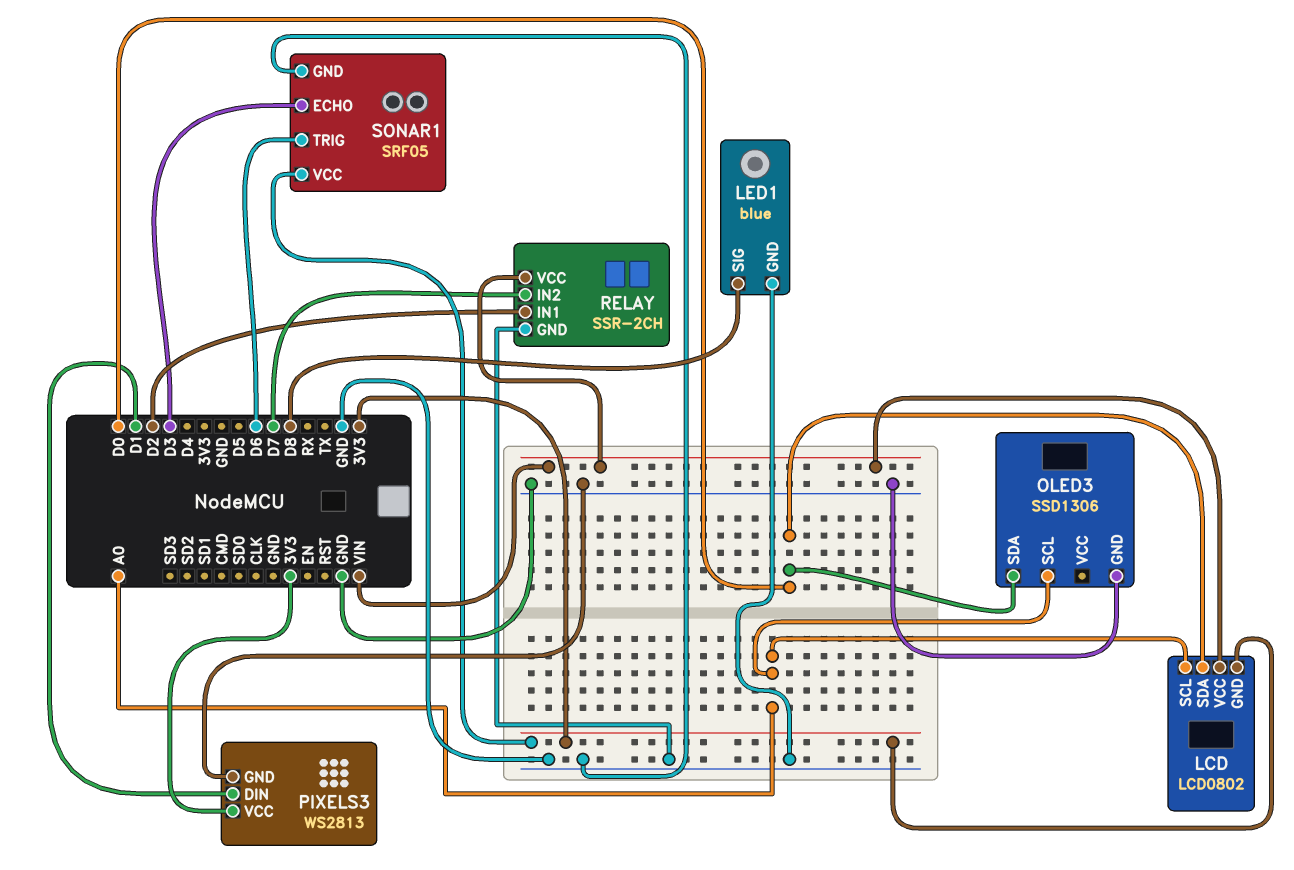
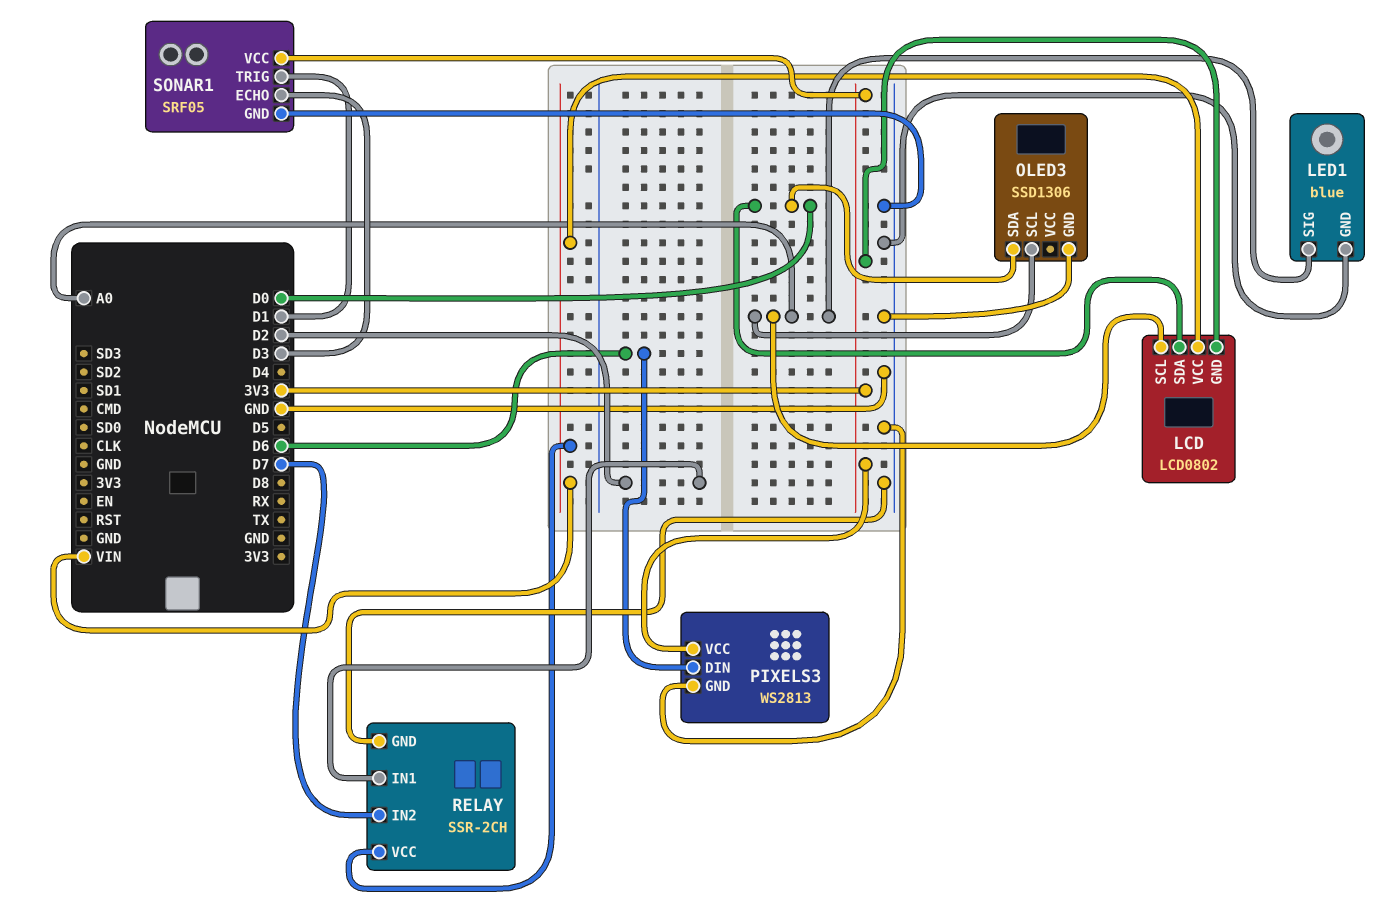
LED1 pin SIG: D8 -> A0
PIXELS3 pin DIN: D1 -> D6
SONAR1 pin TRIG: D6 -> D1

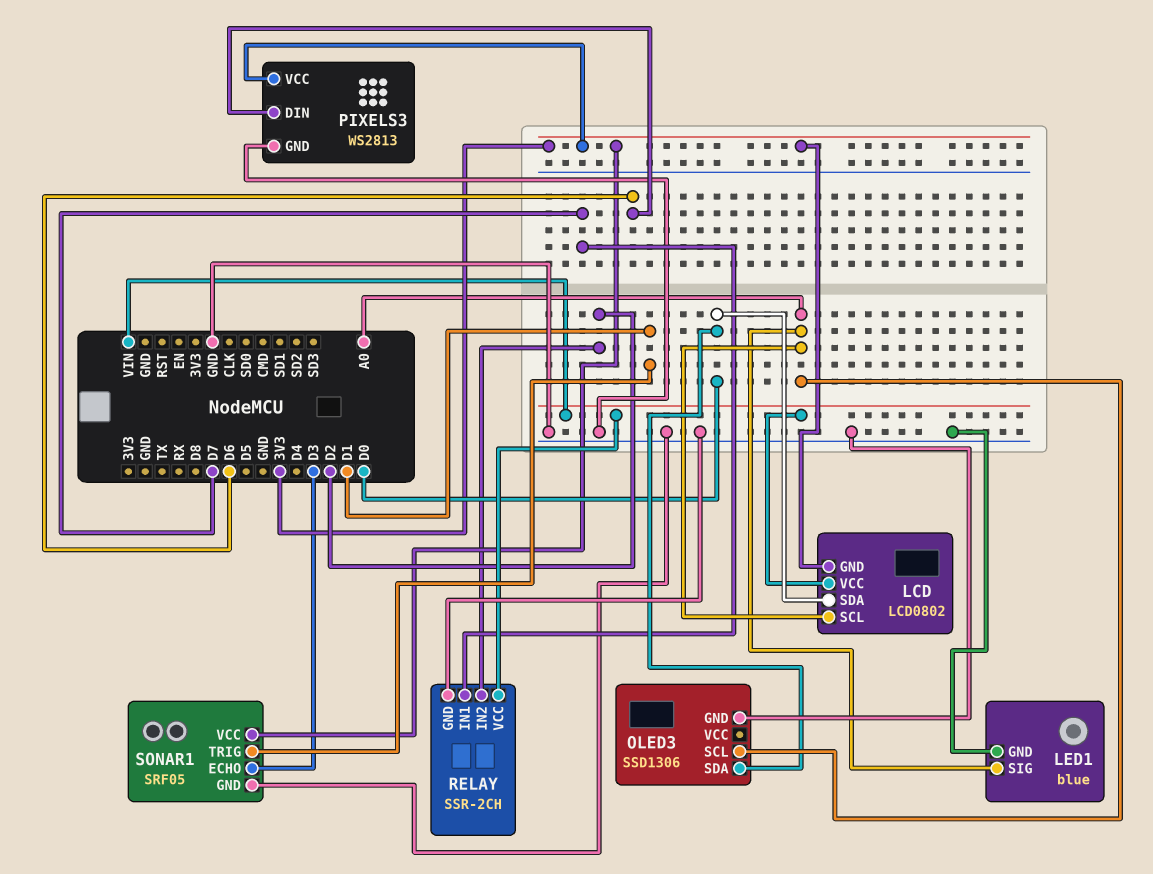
RELAY pin IN1: D2 -> D7
RELAY pin IN2: D7 -> D2

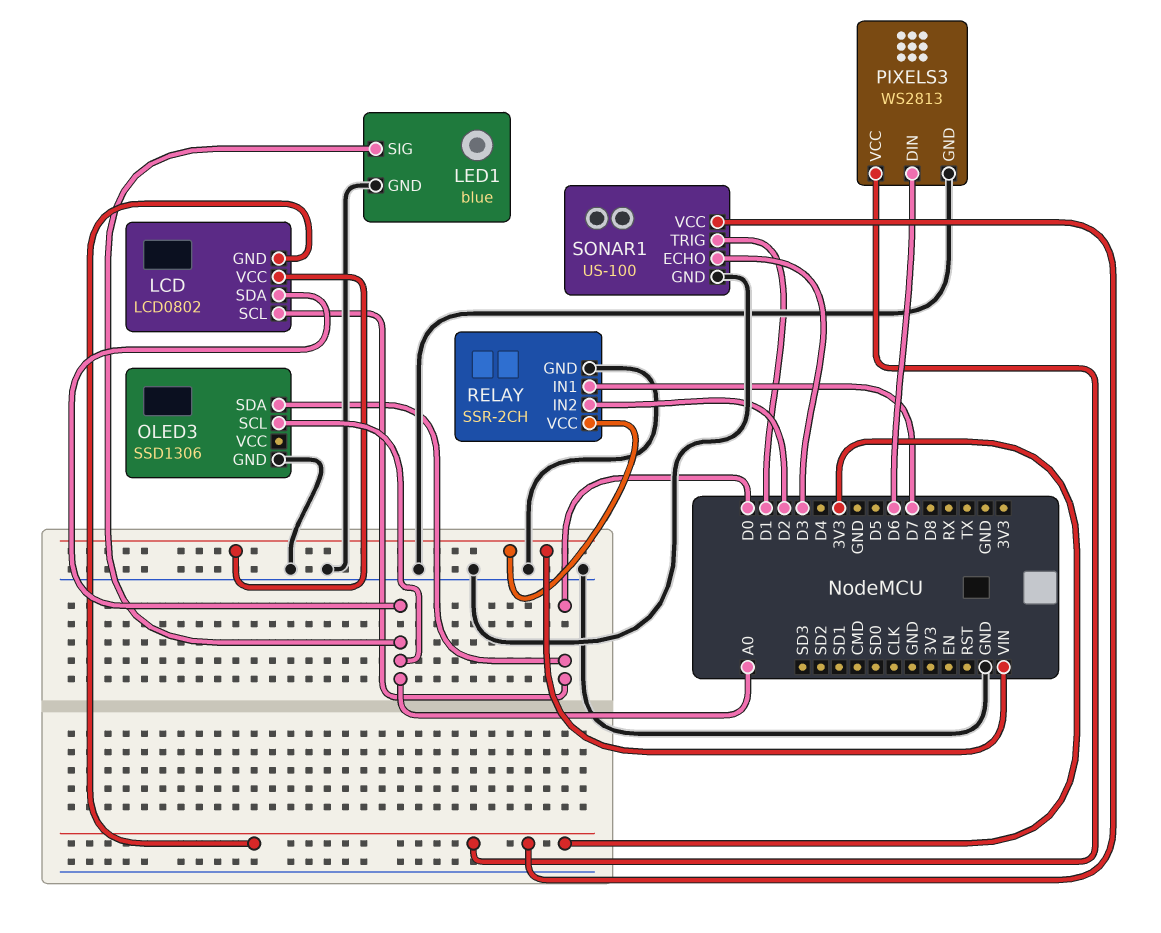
LCD pin SCL: A0 -> D0
LCD pin SDA: D0 -> A0
SONAR1: SRF05 -> US-100

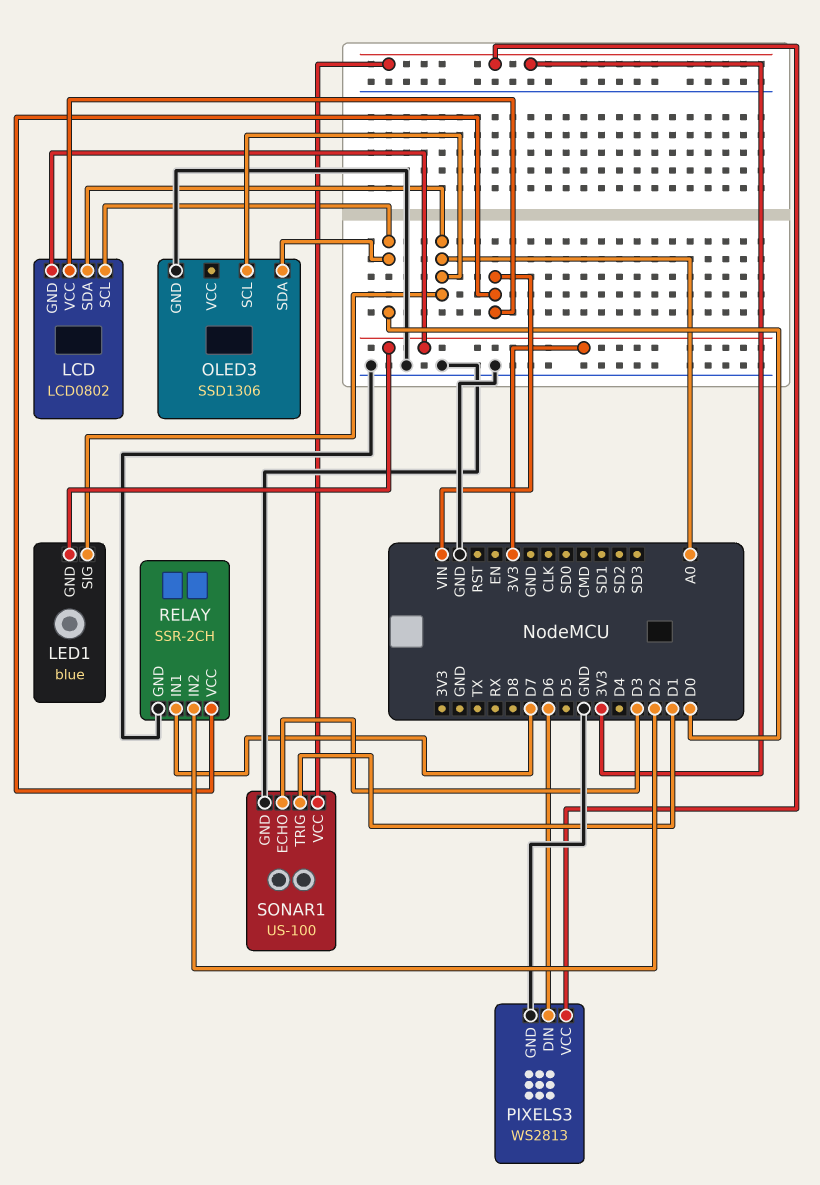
LED1 pin GND: GND -> 3V3

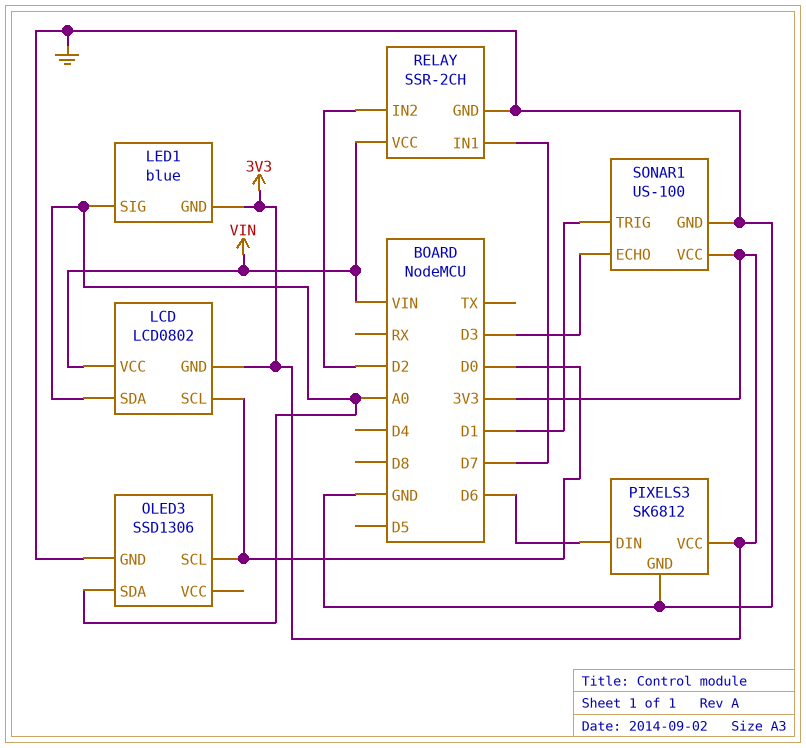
OLED3 pin SCL: A0 -> D0
OLED3 pin SDA: D0 -> A0
PIXELS3: WS2813 -> SK6812

